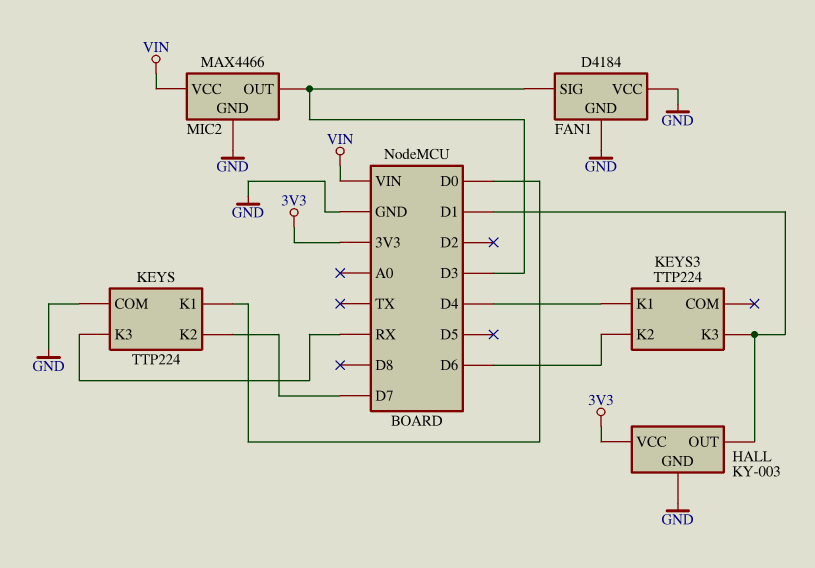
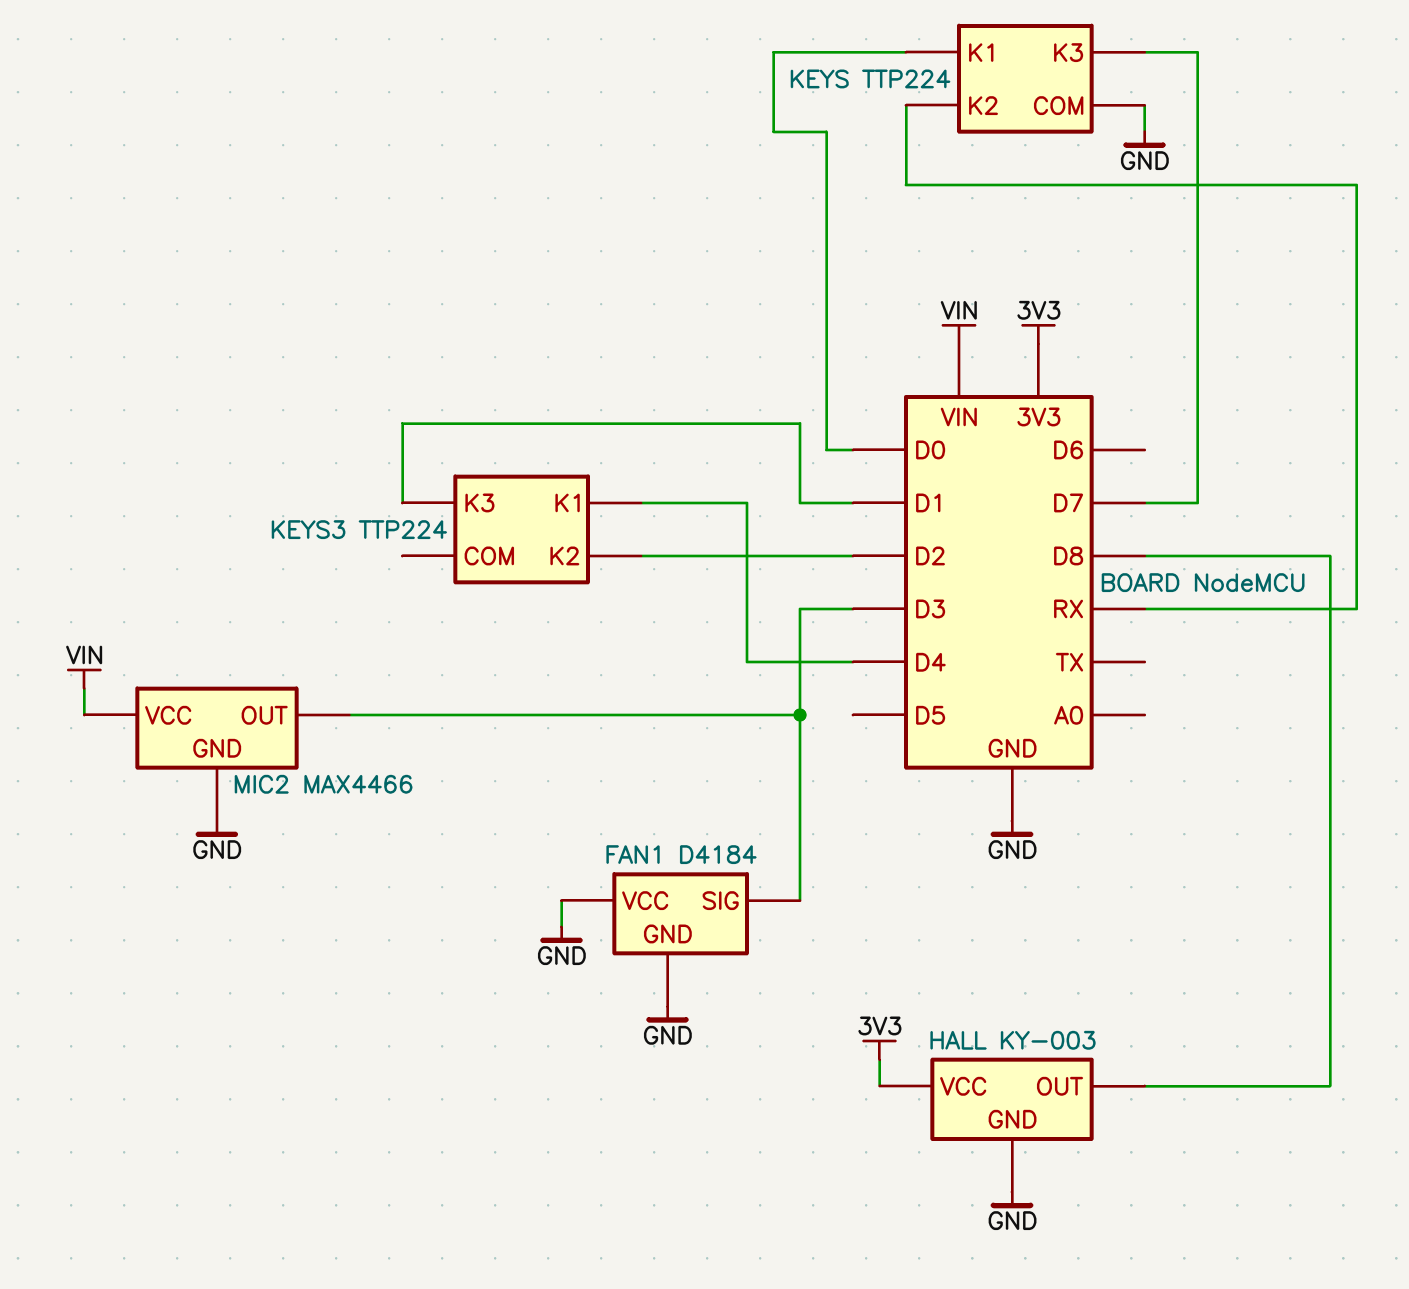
HALL pin OUT: D1 -> D8
KEYS pin K2: D7 -> RX
KEYS pin K3: RX -> D7
KEYS3 pin K2: D6 -> D2

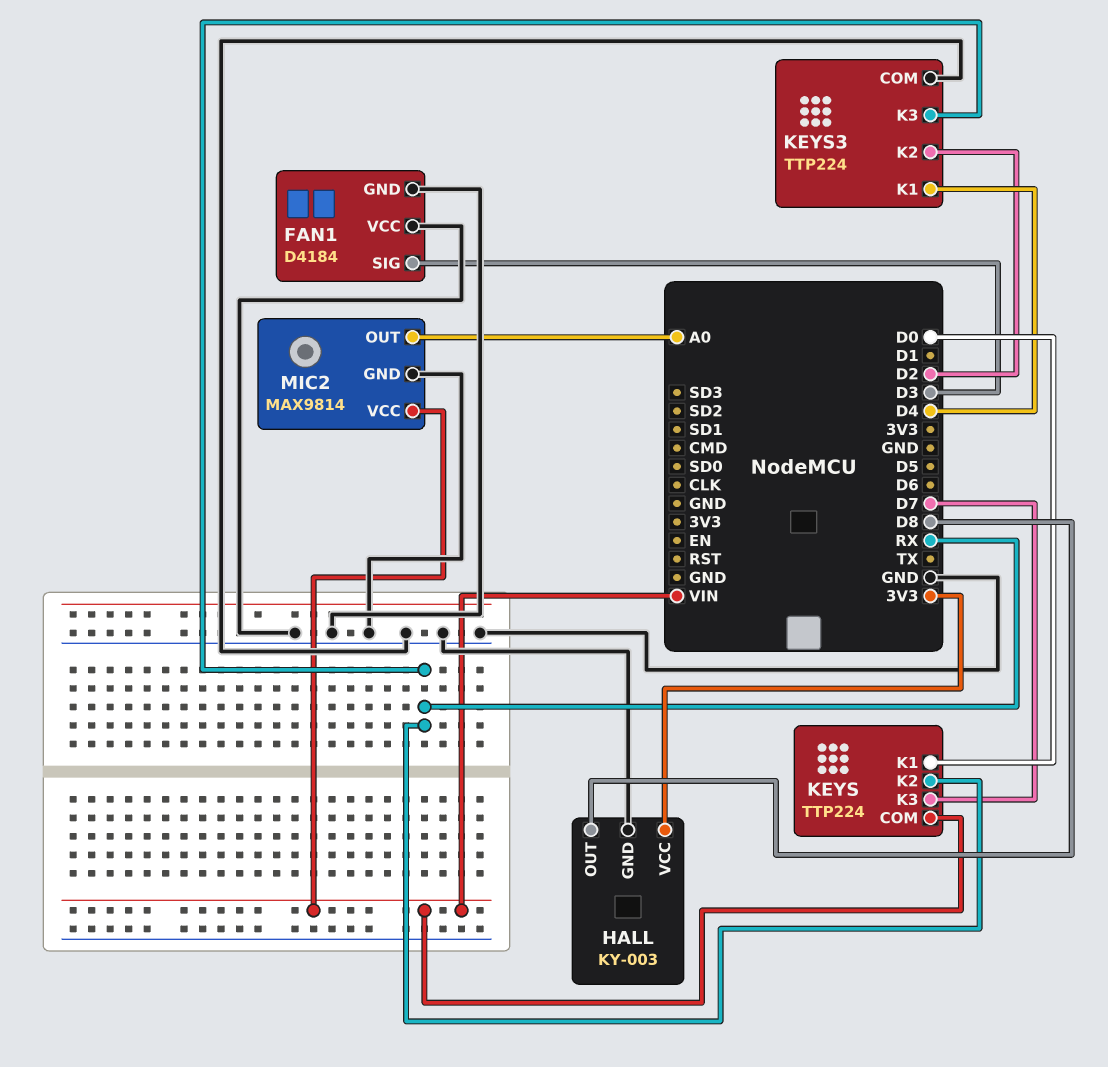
KEYS pin COM: GND -> VIN
KEYS3 pin COM: none -> GND
KEYS3 pin K3: D1 -> RX
MIC2: MAX4466 -> MAX9814
MIC2 pin OUT: D3 -> A0

